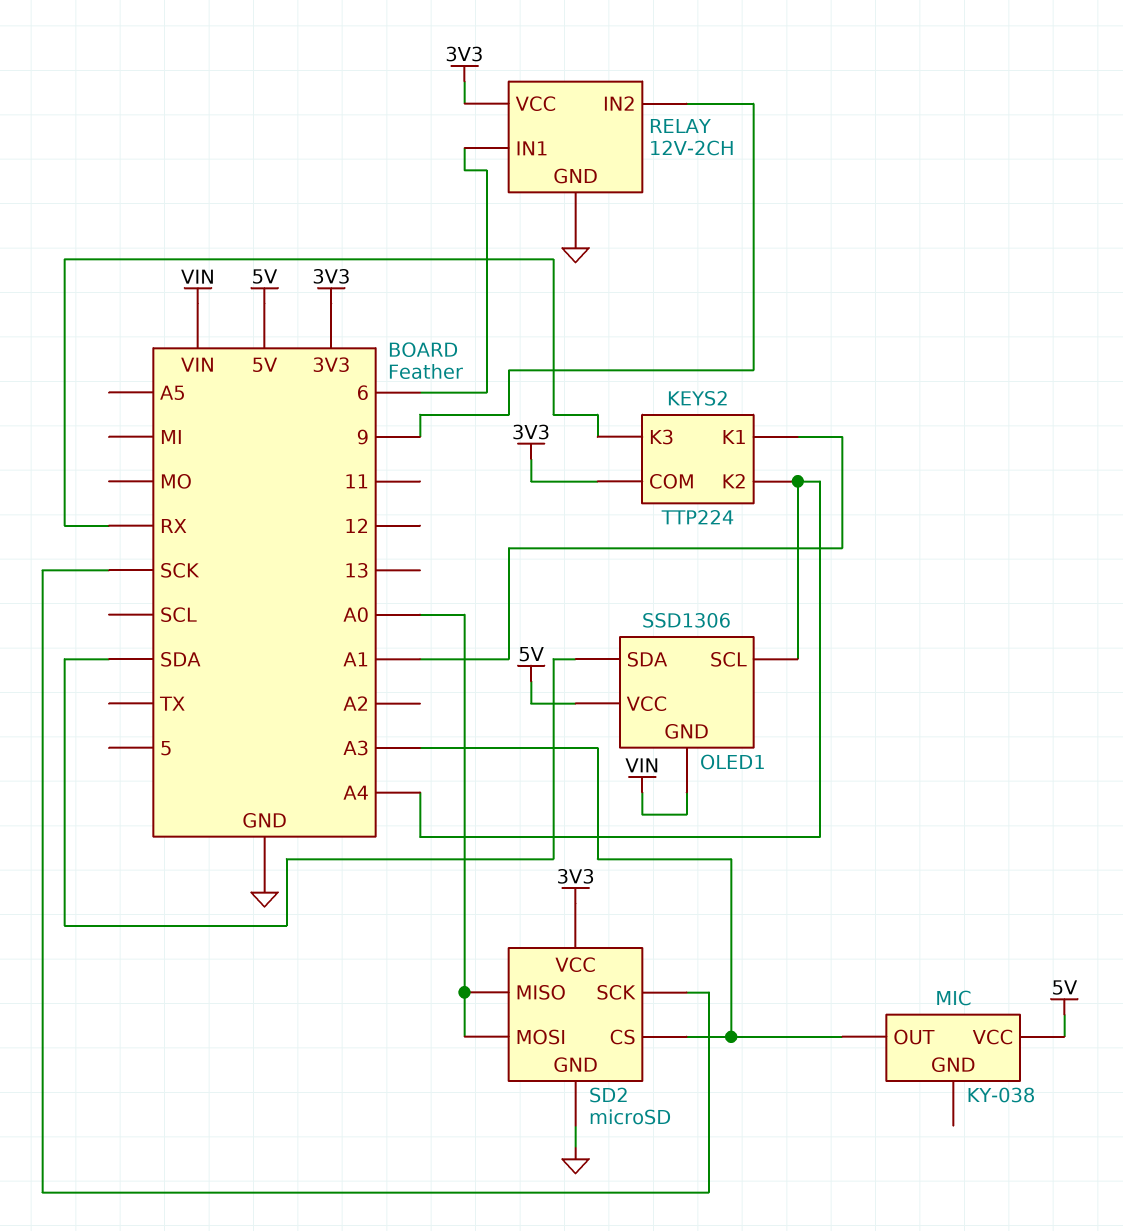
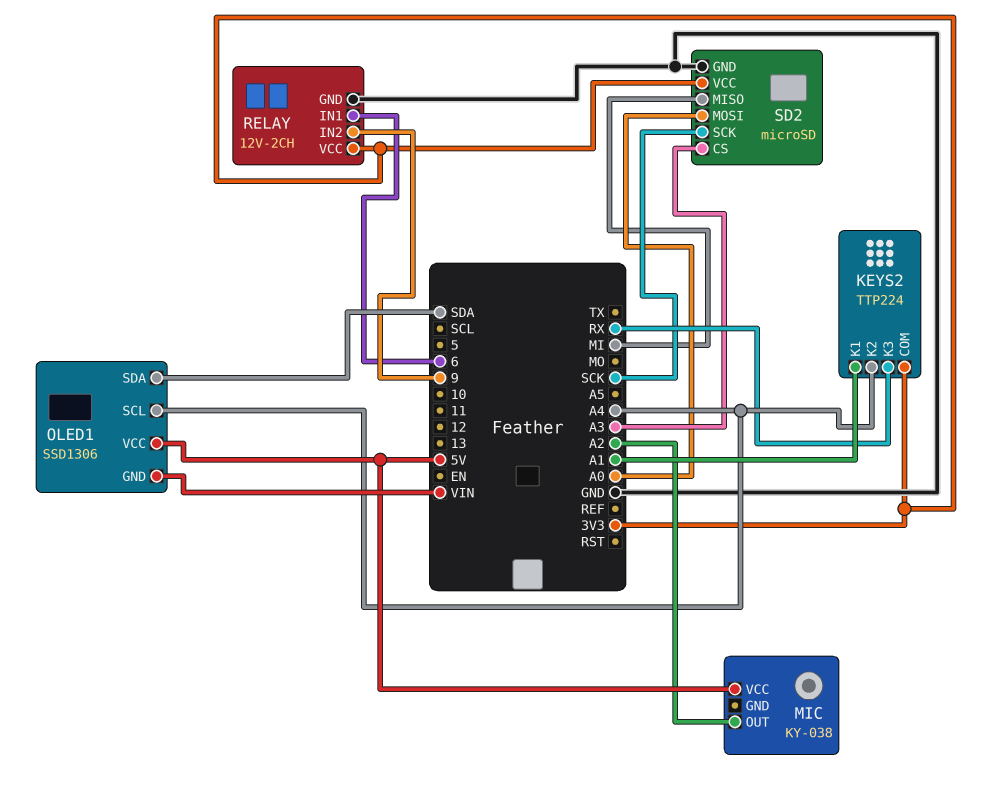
MIC pin OUT: A3 -> A2
SD2 pin MISO: A0 -> MI

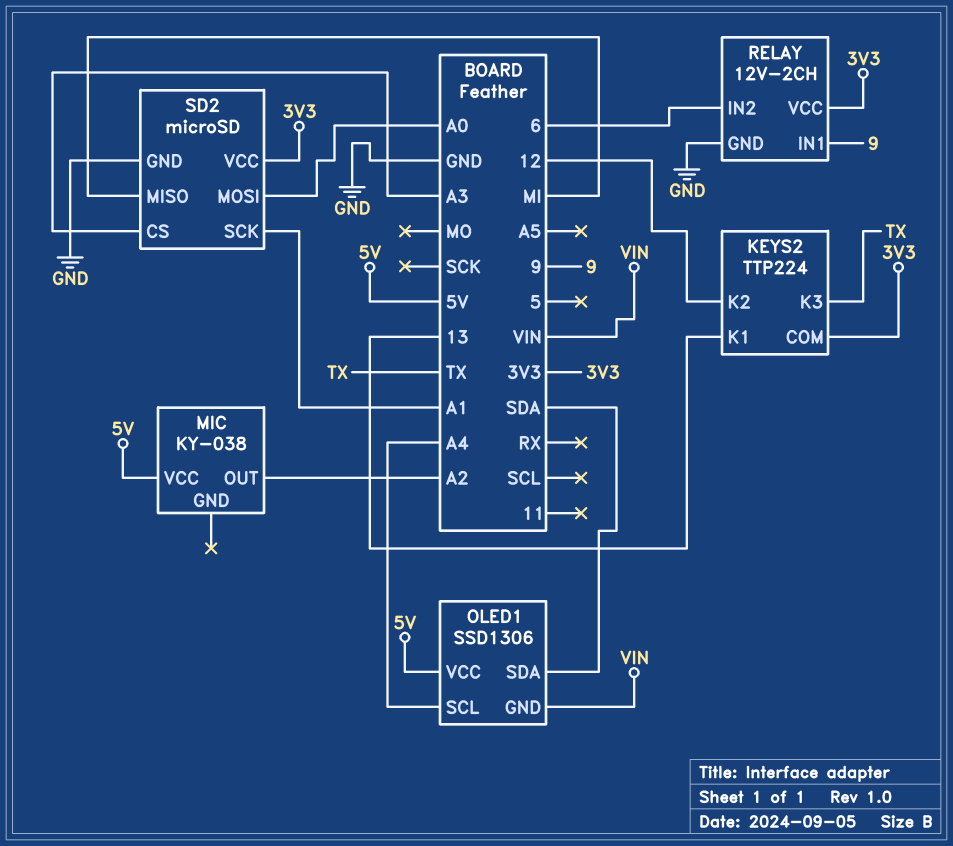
KEYS2 pin K1: A1 -> 13
KEYS2 pin K2: A4 -> 12
KEYS2 pin K3: RX -> TX
RELAY pin IN1: 6 -> 9
RELAY pin IN2: 9 -> 6
SD2 pin SCK: SCK -> A1

